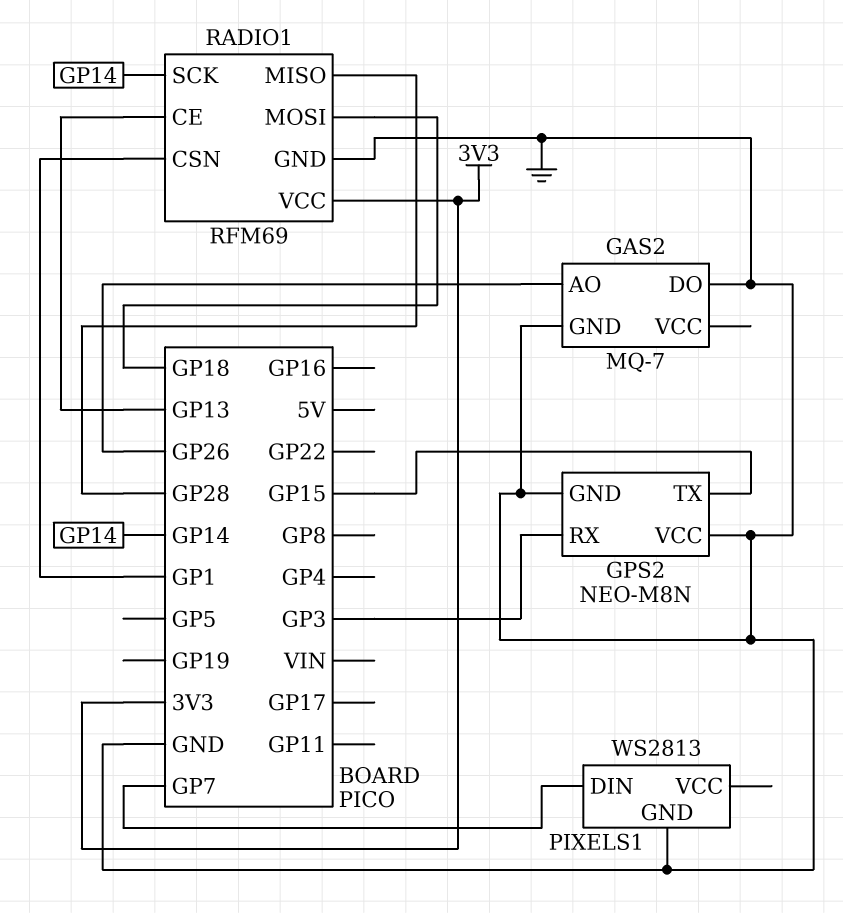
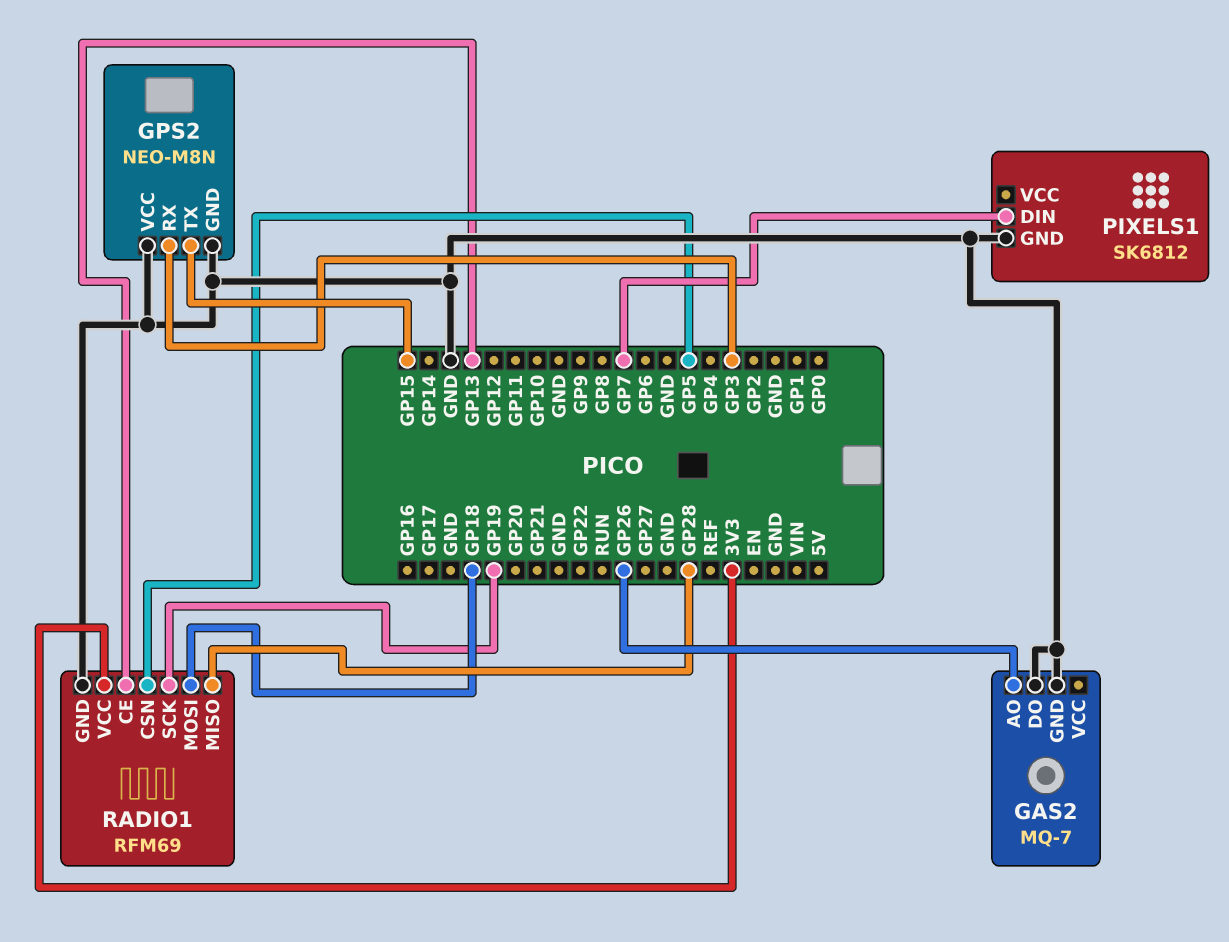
PIXELS1: WS2813 -> SK6812
RADIO1 pin CSN: GP1 -> GP5
RADIO1 pin SCK: GP14 -> GP19

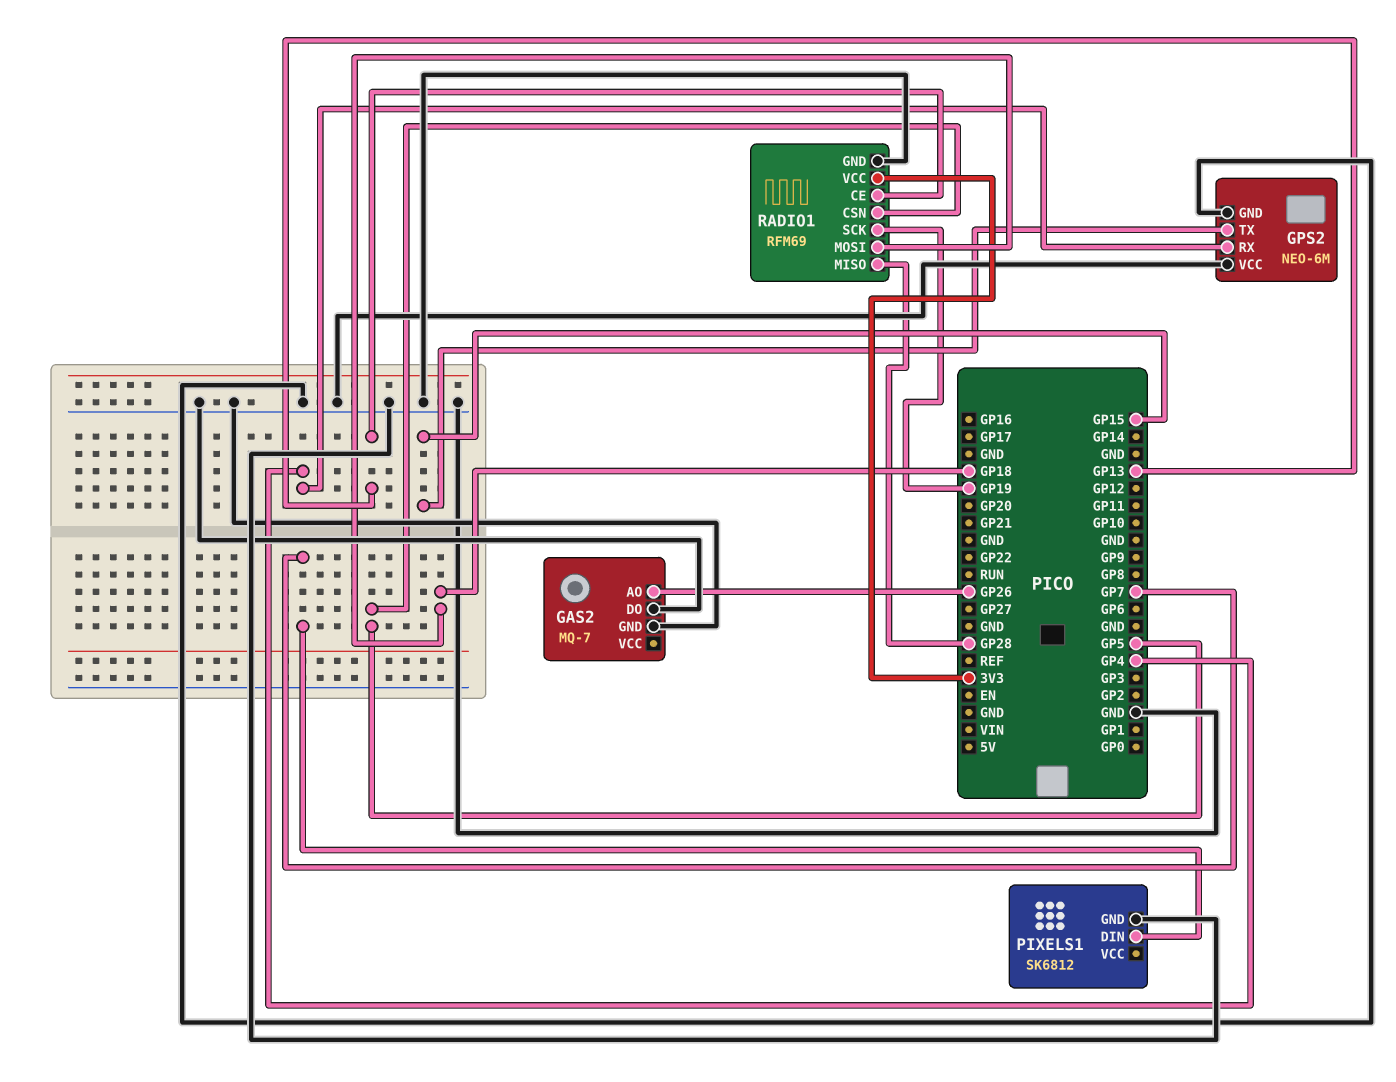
GPS2: NEO-M8N -> NEO-6M
GPS2 pin RX: GP3 -> GP4

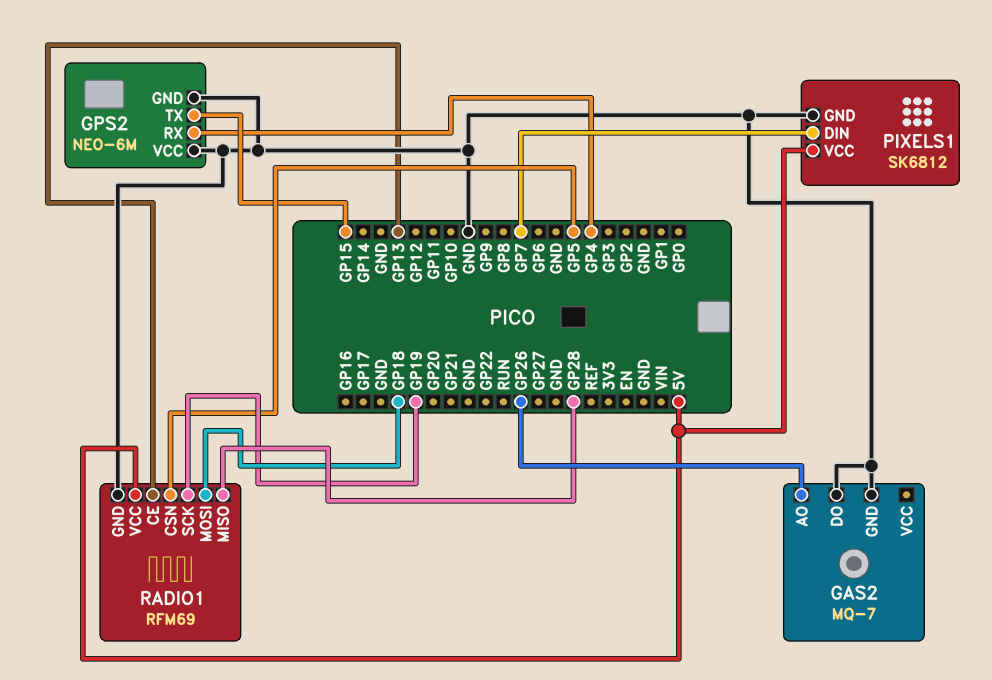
PIXELS1 pin VCC: none -> 5V
RADIO1 pin VCC: 3V3 -> 5V

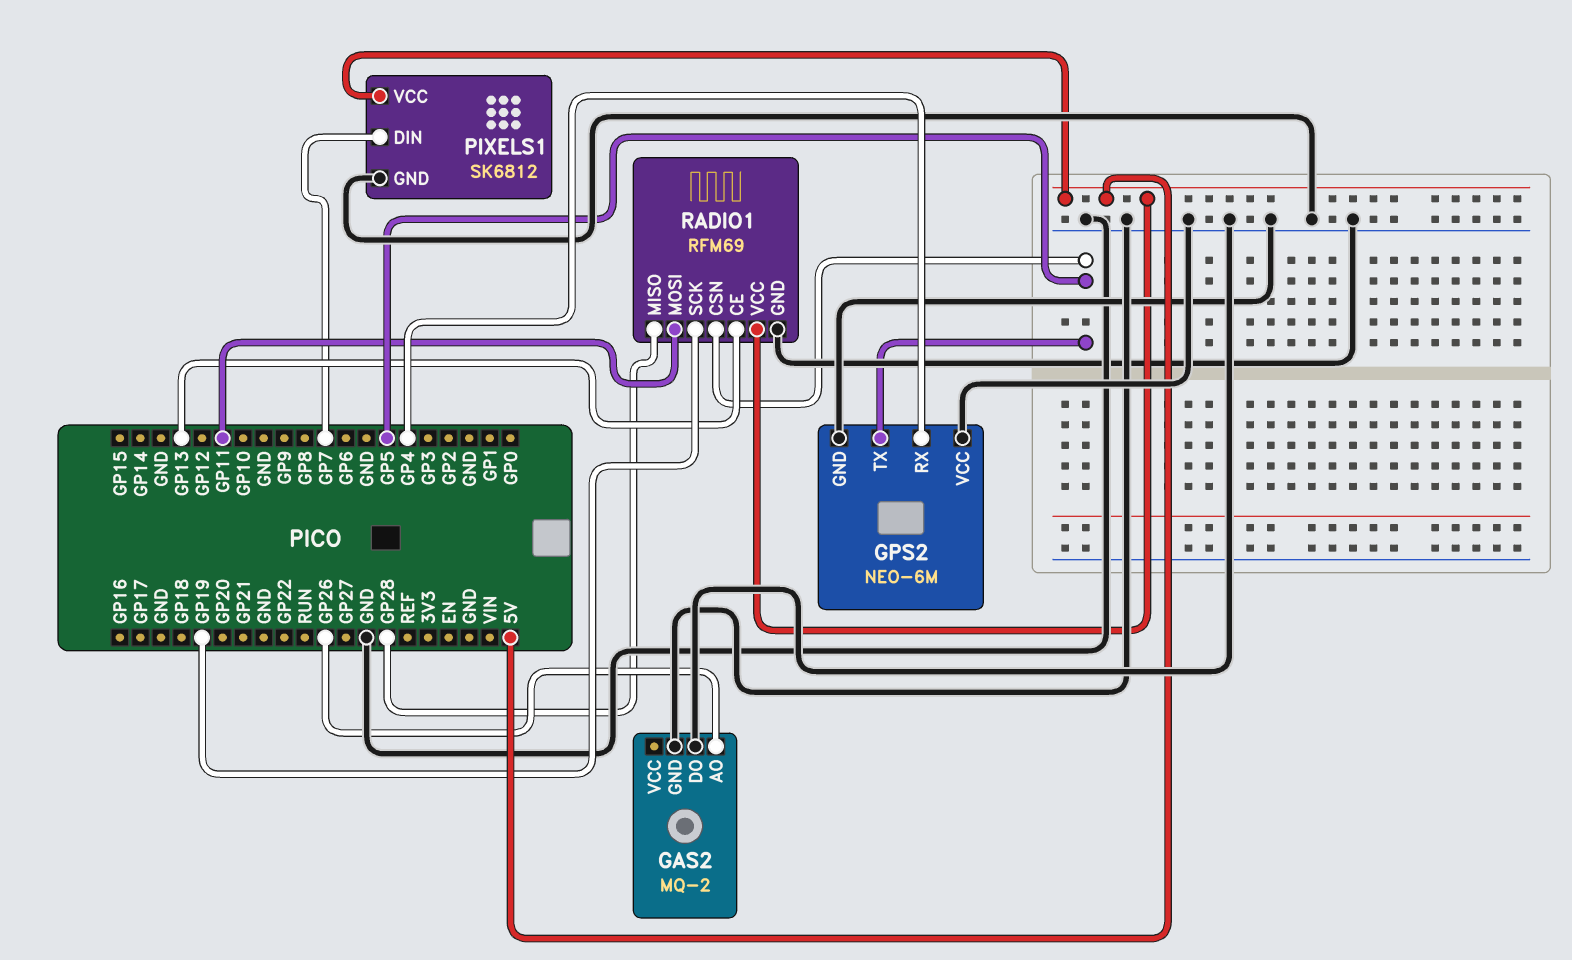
GAS2: MQ-7 -> MQ-2
GPS2 pin TX: GP15 -> GP5
RADIO1 pin MOSI: GP18 -> GP11

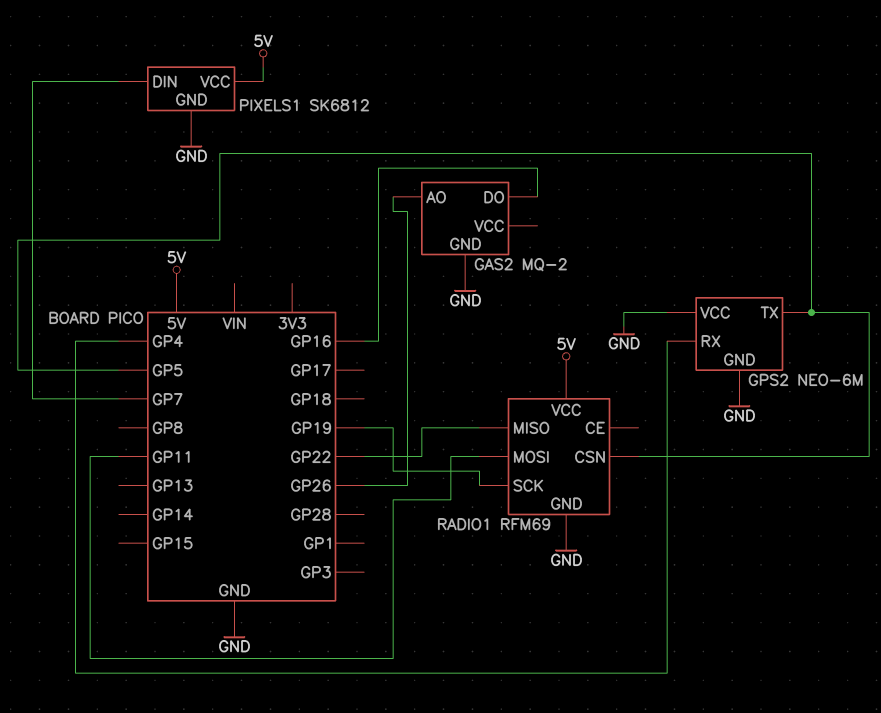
GAS2 pin DO: GND -> GP16
RADIO1 pin CE: GP13 -> none
RADIO1 pin MISO: GP28 -> GP22

